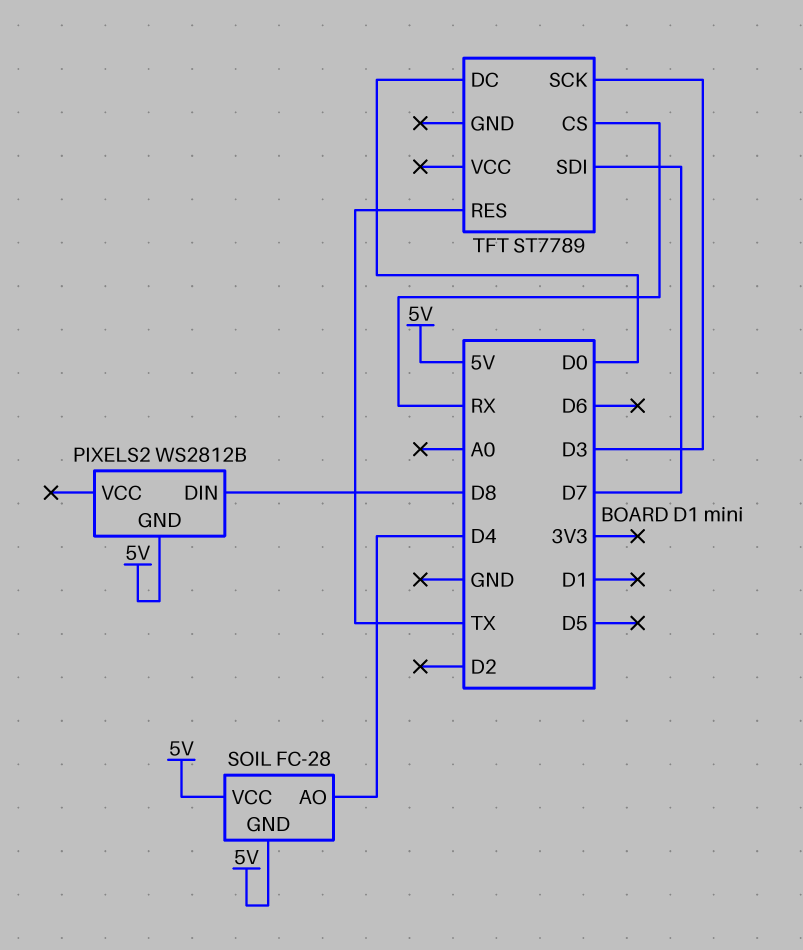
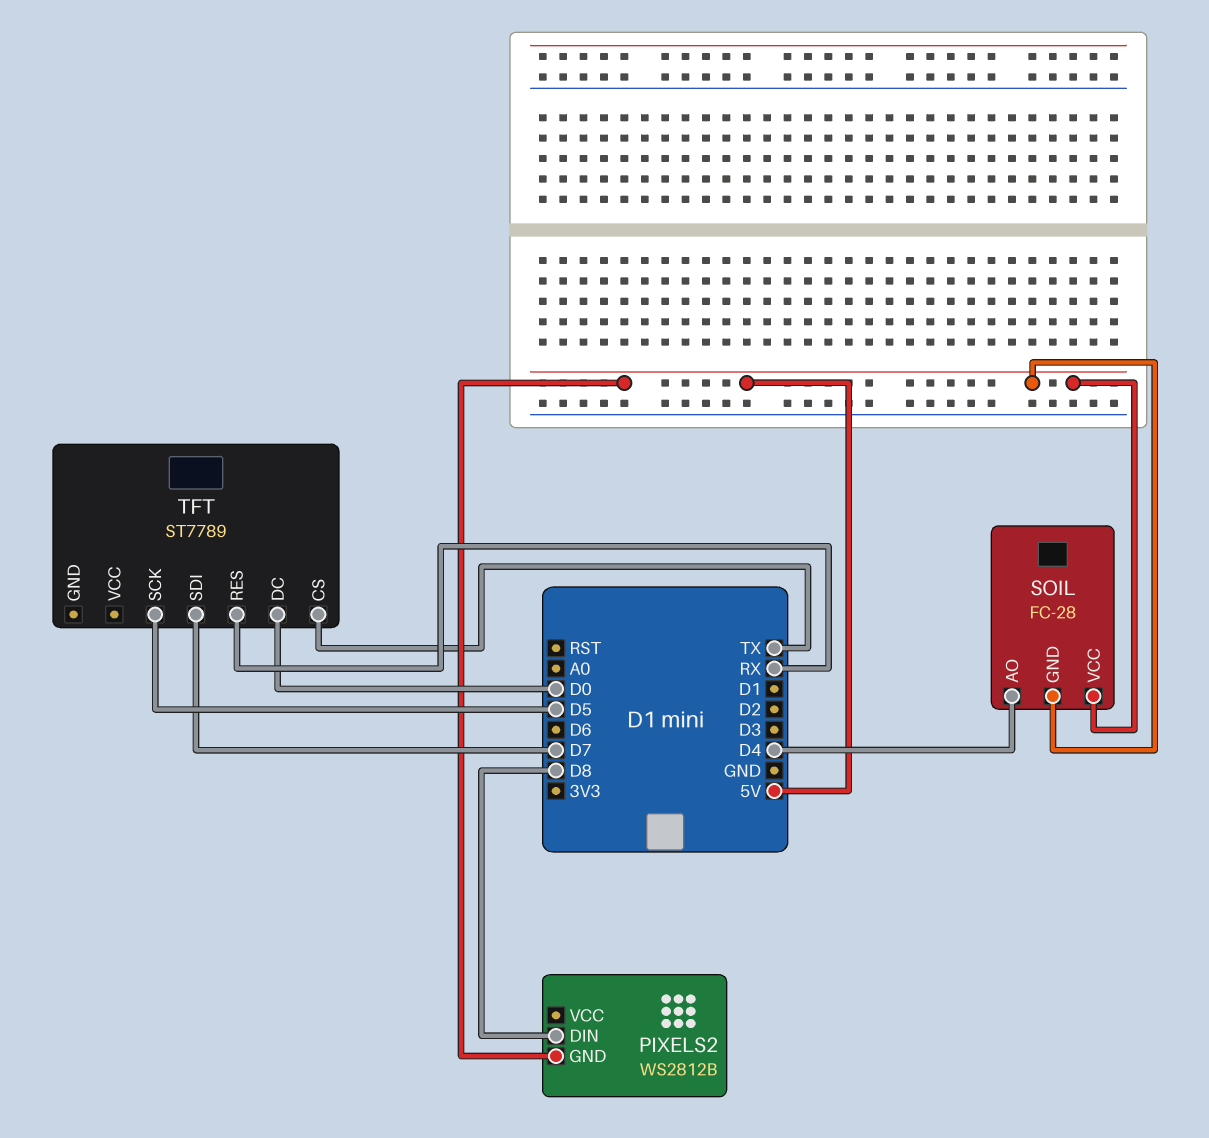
TFT pin CS: RX -> TX
TFT pin RES: TX -> RX
TFT pin SCK: D3 -> D5

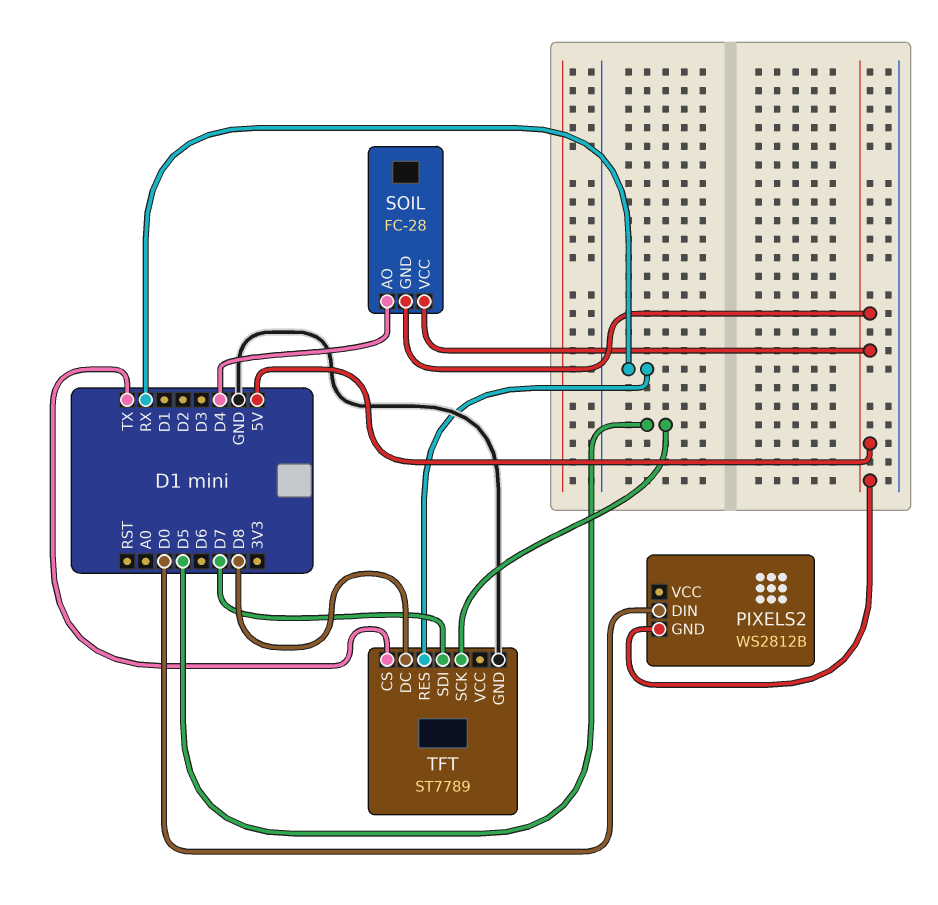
PIXELS2 pin DIN: D8 -> D0
TFT pin DC: D0 -> D8
TFT pin GND: none -> GND

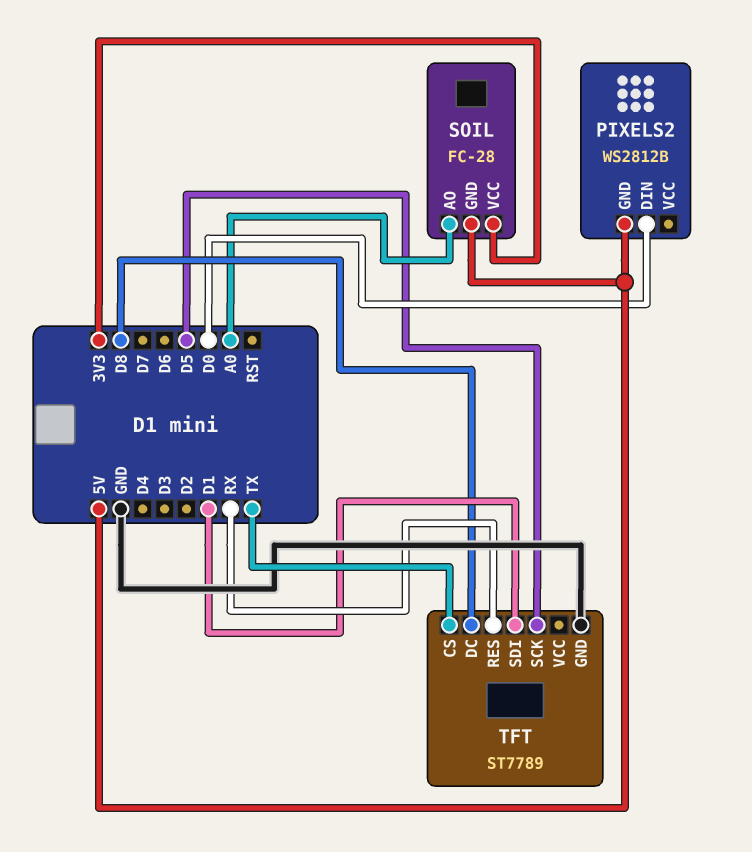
SOIL pin AO: D4 -> A0
SOIL pin VCC: 5V -> 3V3
TFT pin SDI: D7 -> D1

